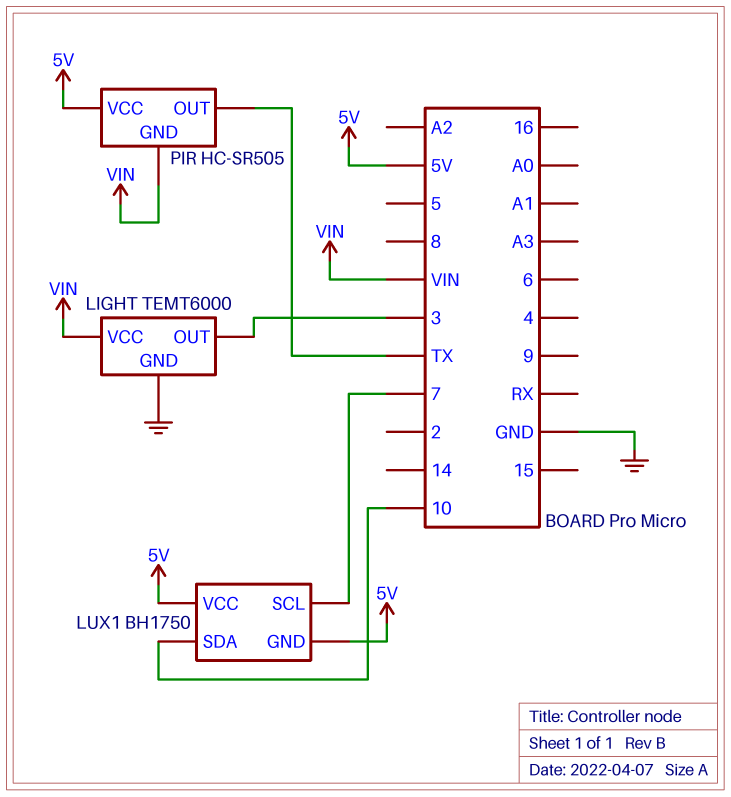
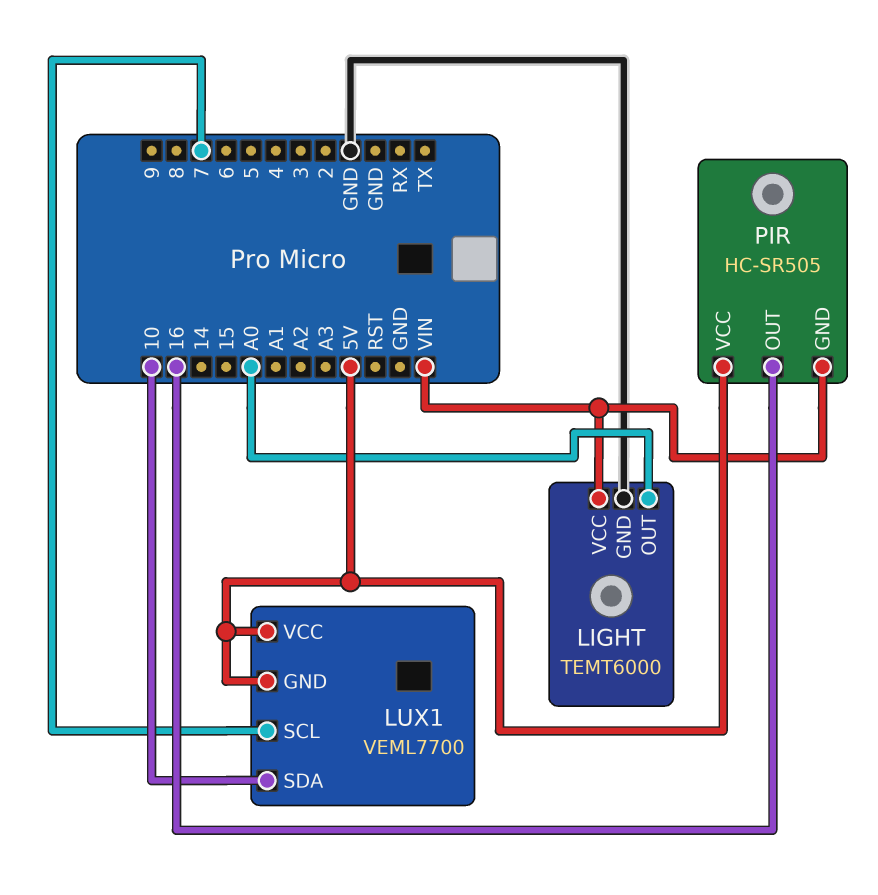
LIGHT pin OUT: 3 -> A0
LUX1: BH1750 -> VEML7700
PIR pin OUT: TX -> 16

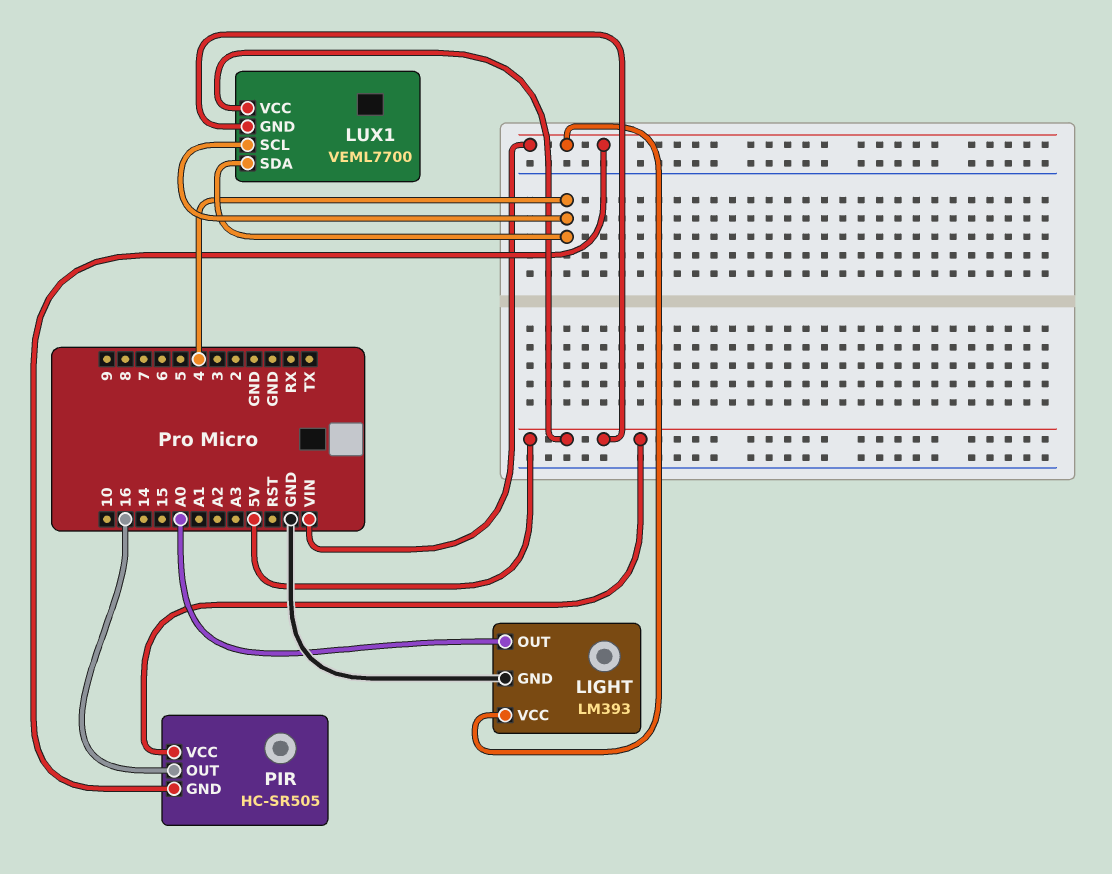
LIGHT: TEMT6000 -> LM393
LUX1 pin SCL: 7 -> 4
LUX1 pin SDA: 10 -> 4

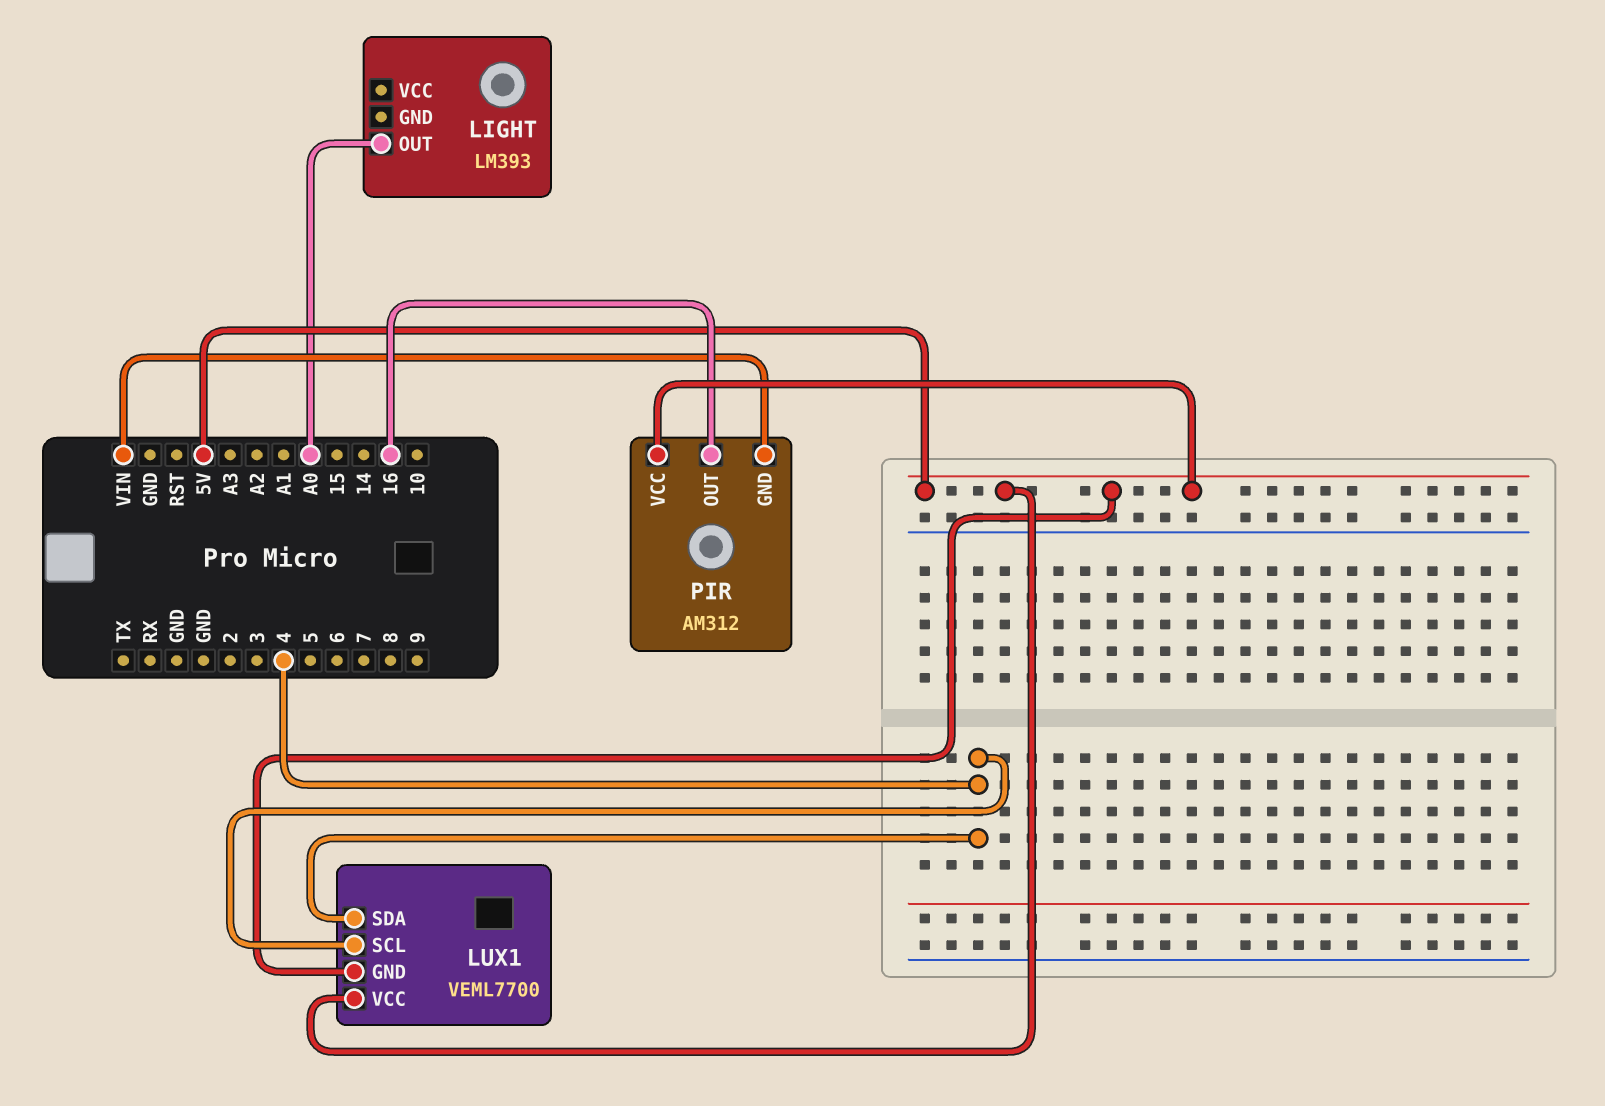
LIGHT pin GND: GND -> none
LIGHT pin VCC: VIN -> none
PIR: HC-SR505 -> AM312

